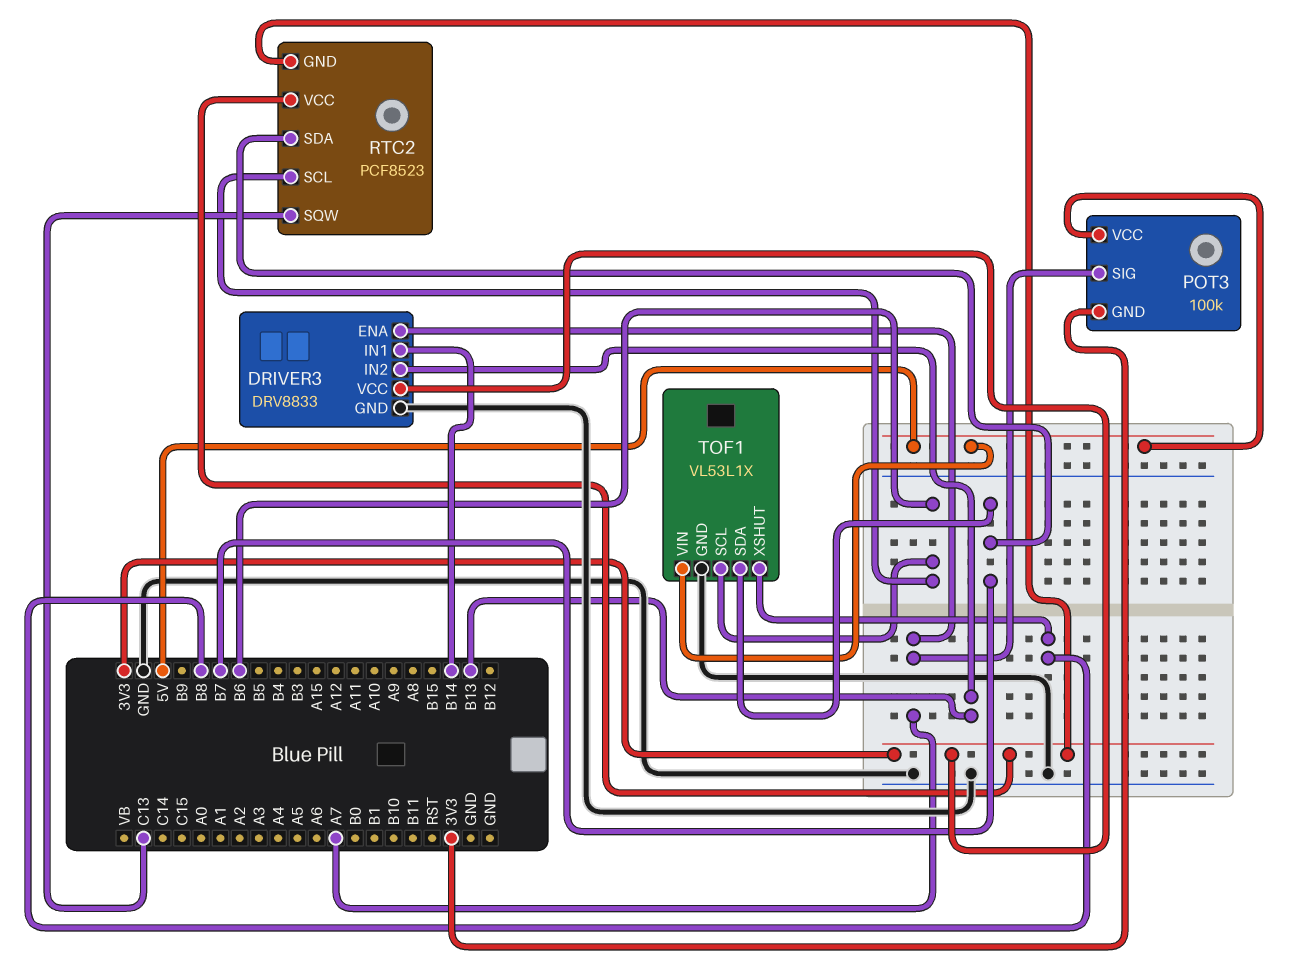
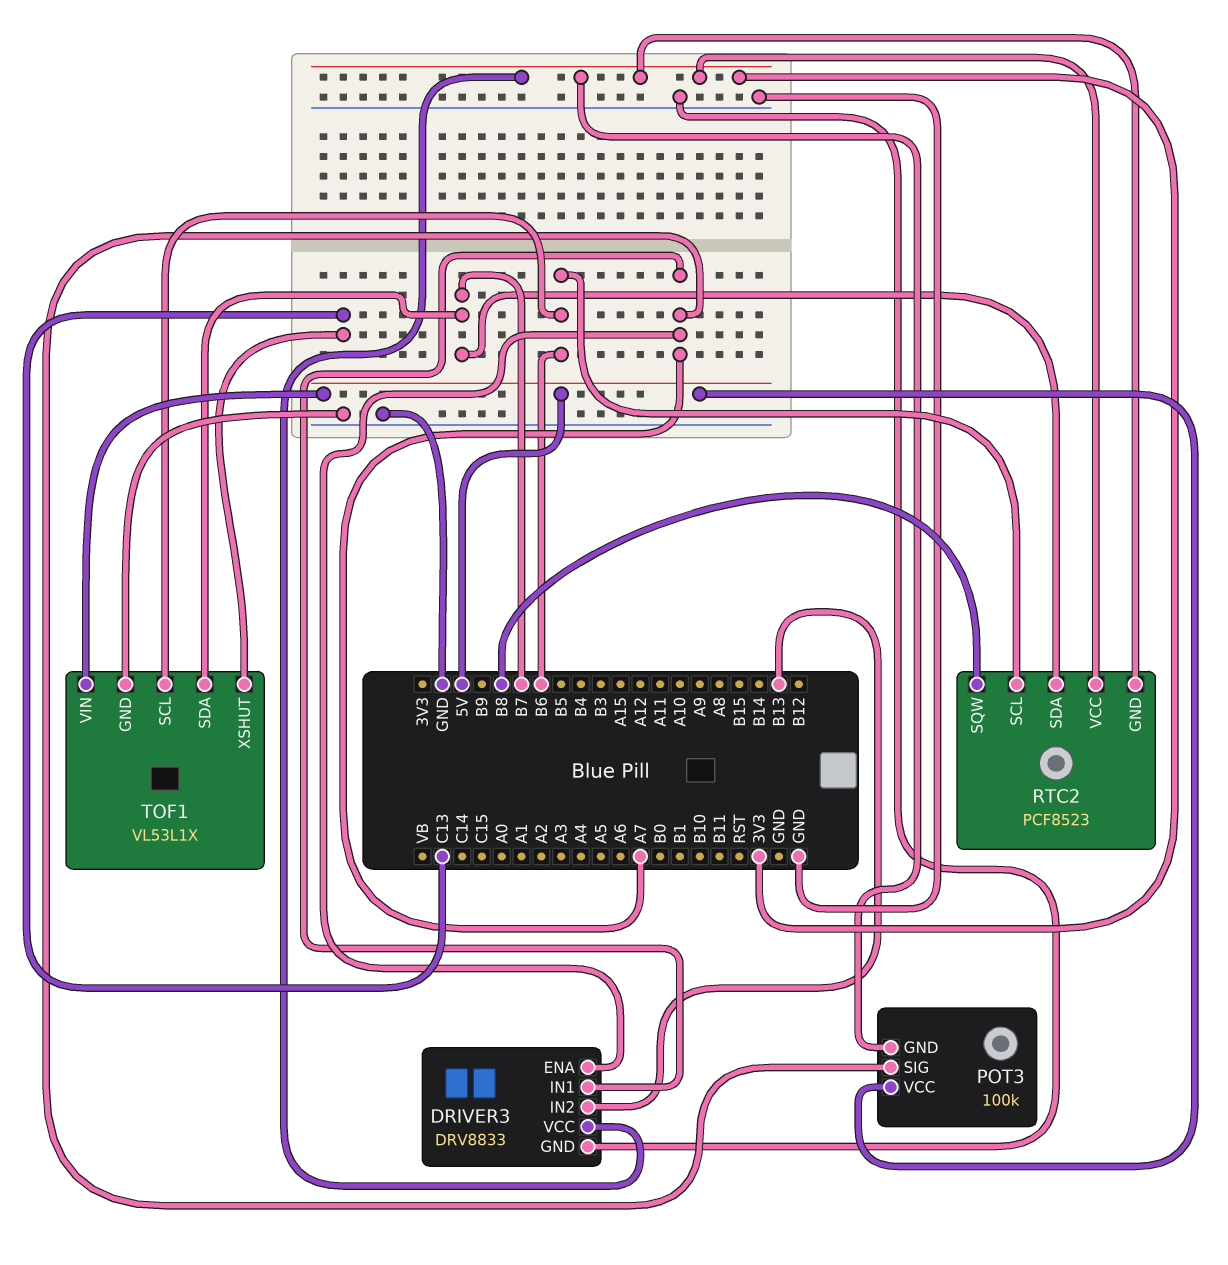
DRIVER3 pin IN1: B14 -> A7
RTC2 pin SQW: C13 -> B8
TOF1 pin XSHUT: B8 -> C13

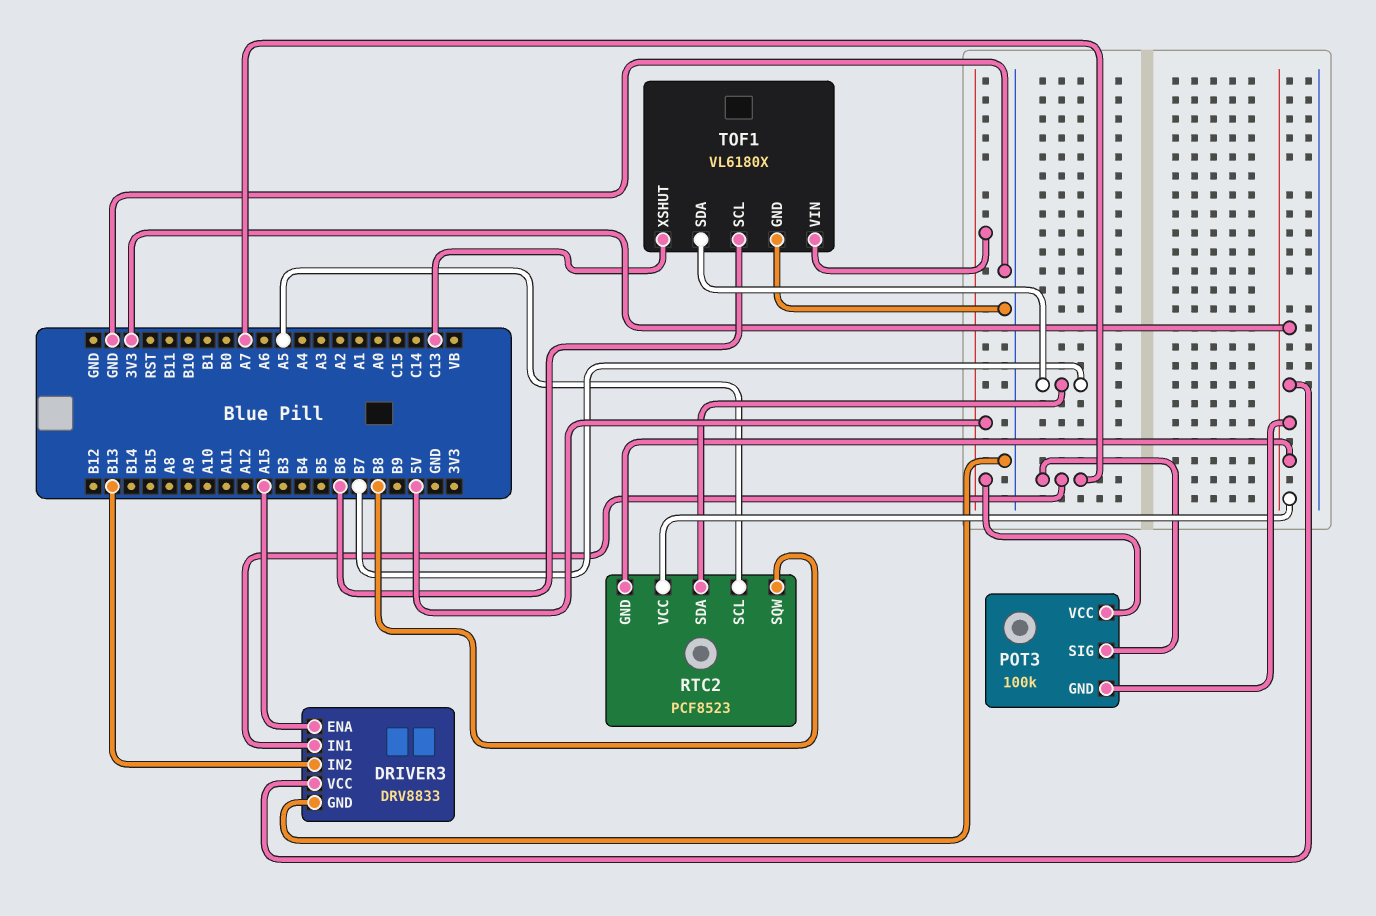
DRIVER3 pin ENA: A7 -> A15
RTC2 pin SCL: B6 -> A5
TOF1: VL53L1X -> VL6180X

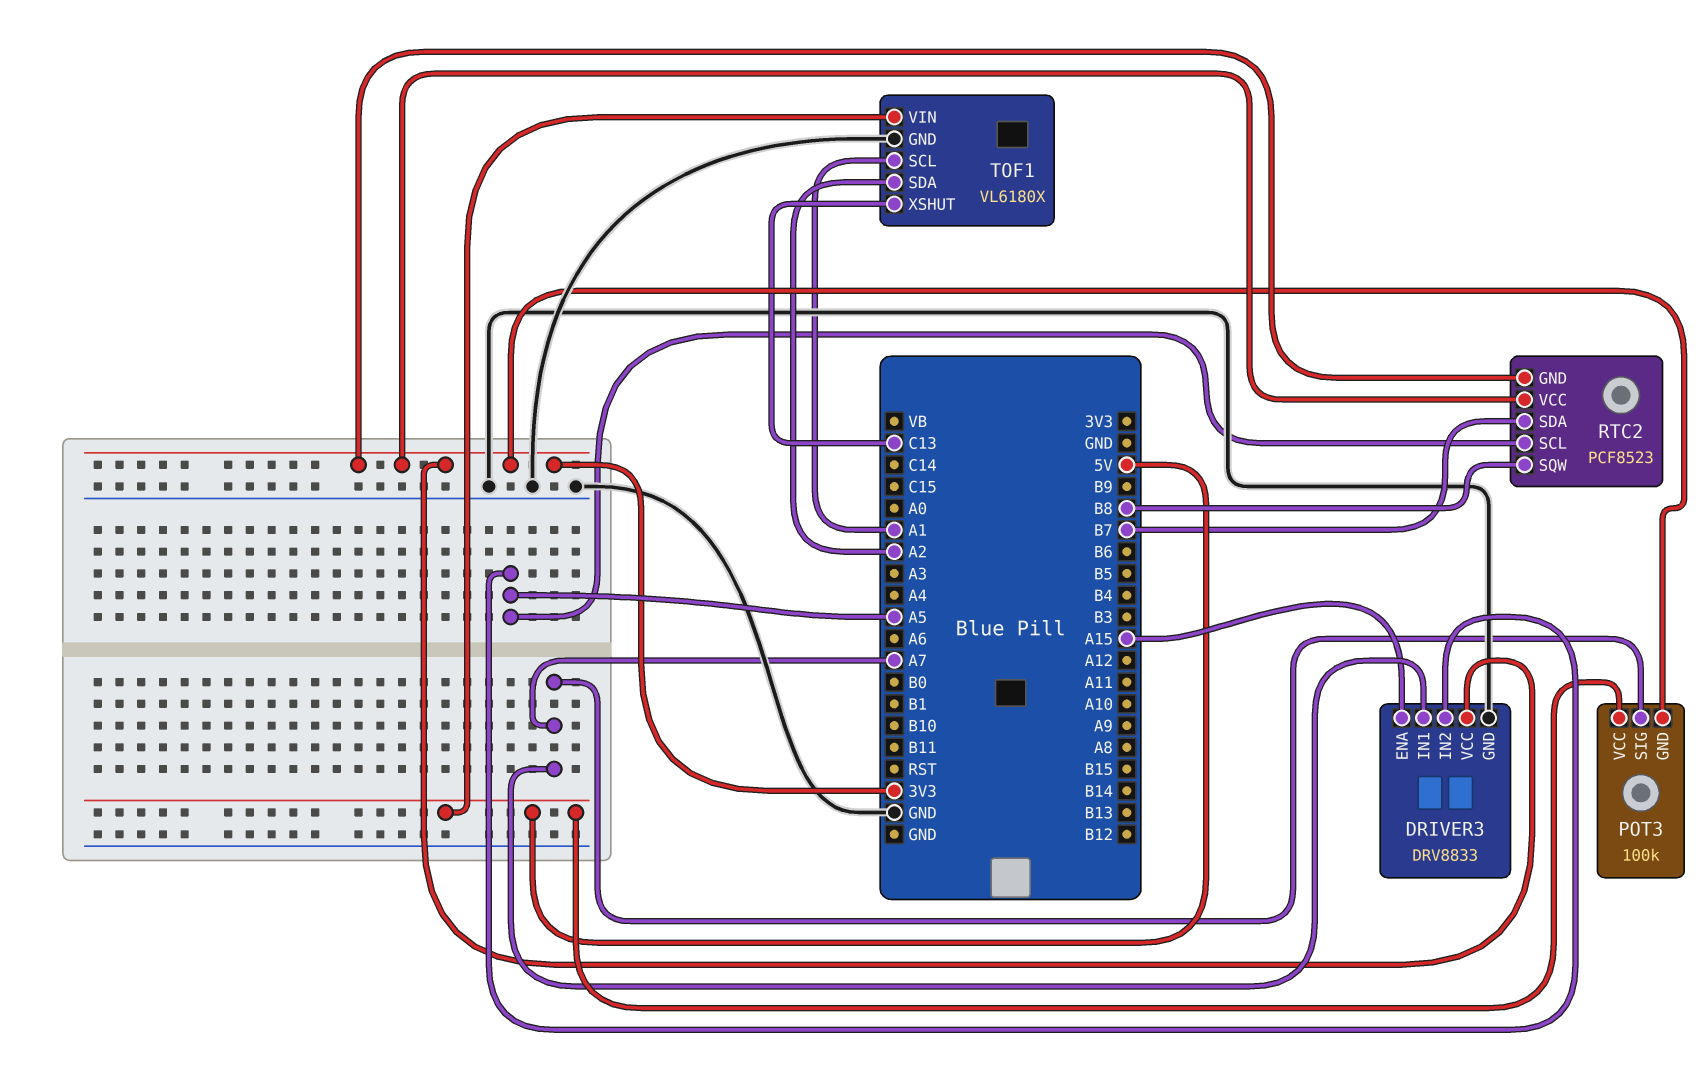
DRIVER3 pin IN2: B13 -> A5
TOF1 pin SCL: B6 -> A1
TOF1 pin SDA: B7 -> A2

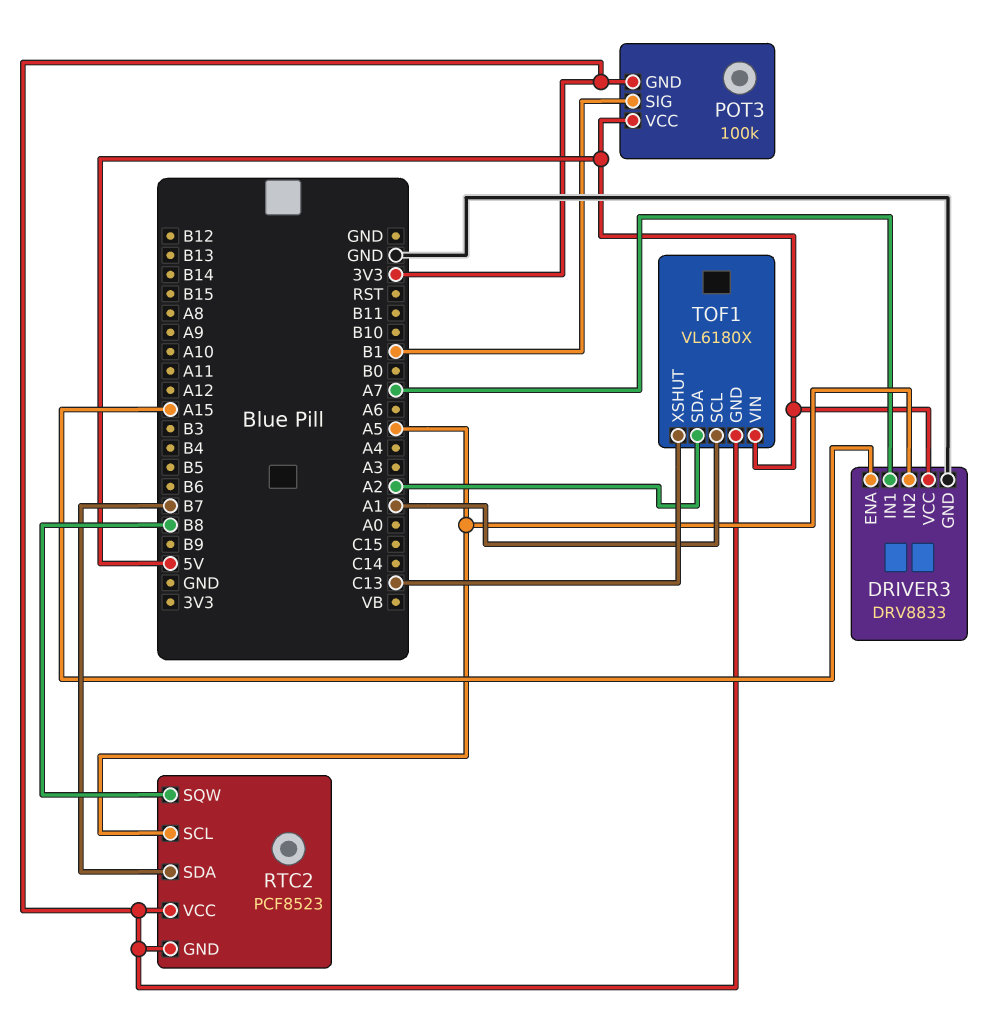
DRIVER3 pin VCC: 3V3 -> 5V
POT3 pin SIG: A7 -> B1
TOF1 pin GND: GND -> 3V3

